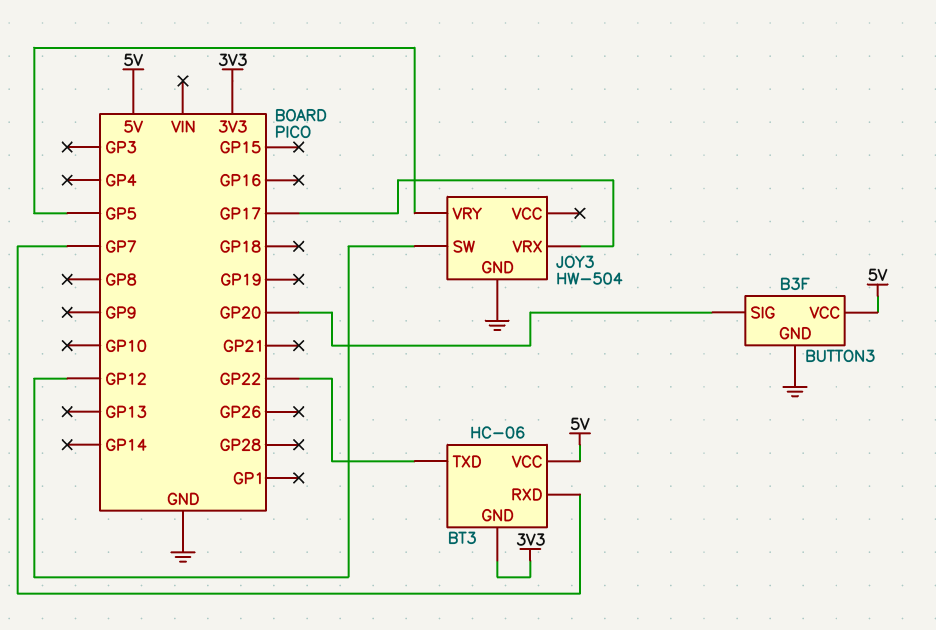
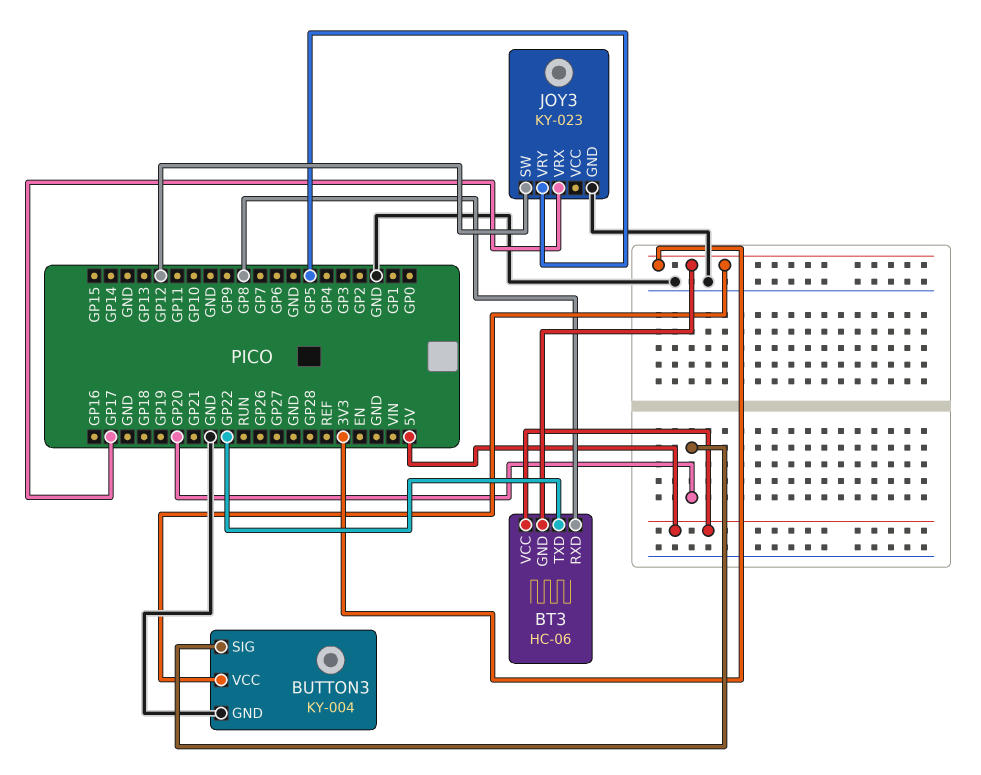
BT3 pin RXD: GP7 -> GP8
BUTTON3: B3F -> KY-004
BUTTON3 pin VCC: 5V -> 3V3
JOY3: HW-504 -> KY-023

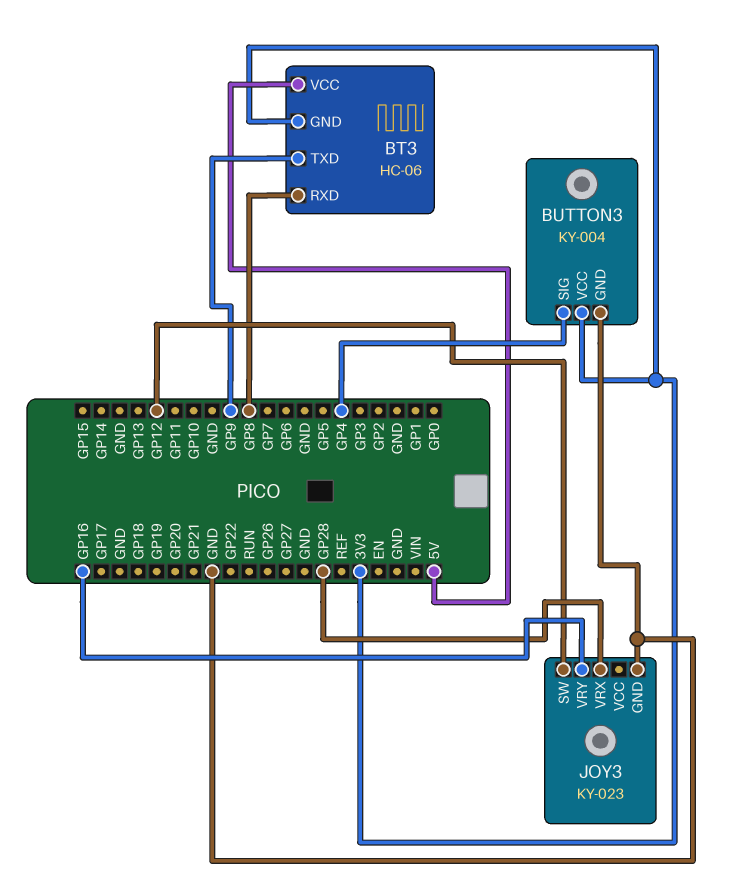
BT3 pin TXD: GP22 -> GP9
BUTTON3 pin SIG: GP20 -> GP4
JOY3 pin VRX: GP17 -> GP28
JOY3 pin VRY: GP5 -> GP16

